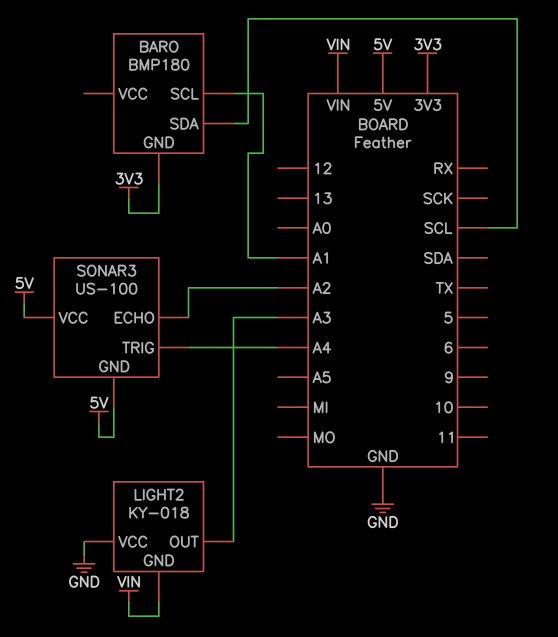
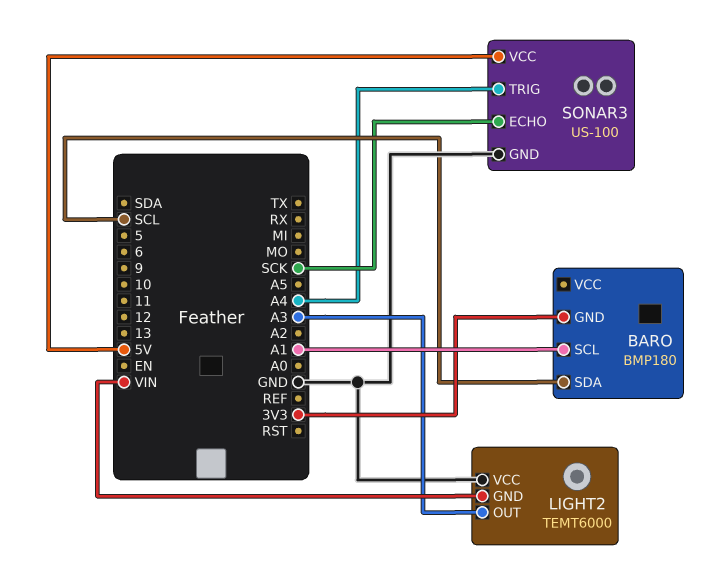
LIGHT2: KY-018 -> TEMT6000
SONAR3 pin ECHO: A2 -> SCK
SONAR3 pin GND: 5V -> GND

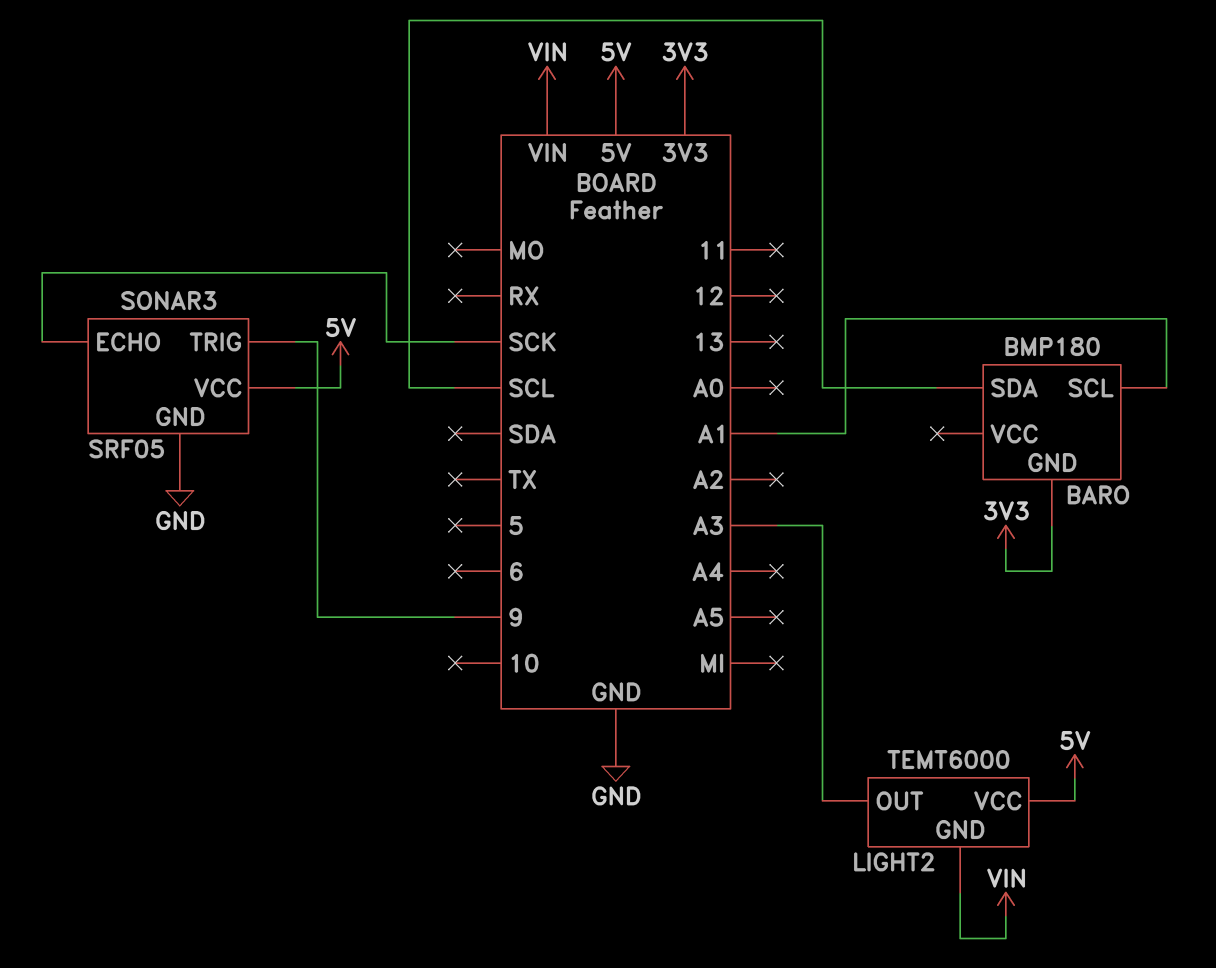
LIGHT2 pin VCC: GND -> 5V
SONAR3: US-100 -> SRF05
SONAR3 pin TRIG: A4 -> 9

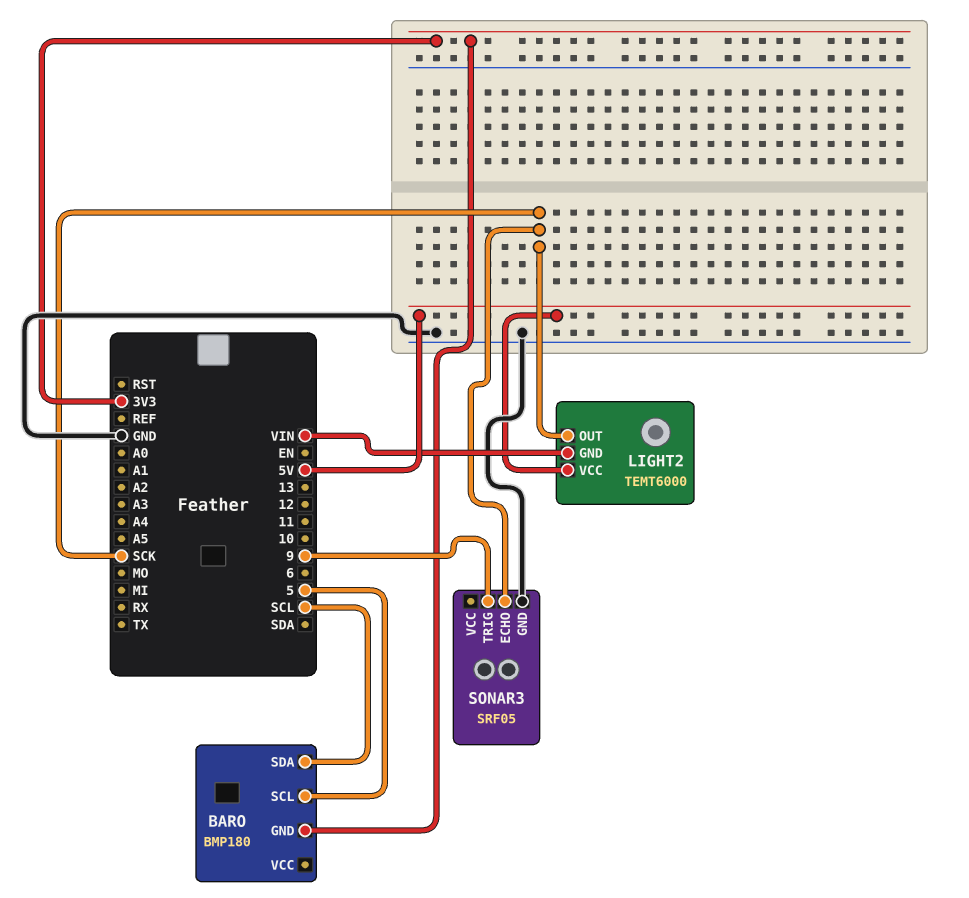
BARO pin SCL: A1 -> 5
LIGHT2 pin OUT: A3 -> SCK
SONAR3 pin VCC: 5V -> none

